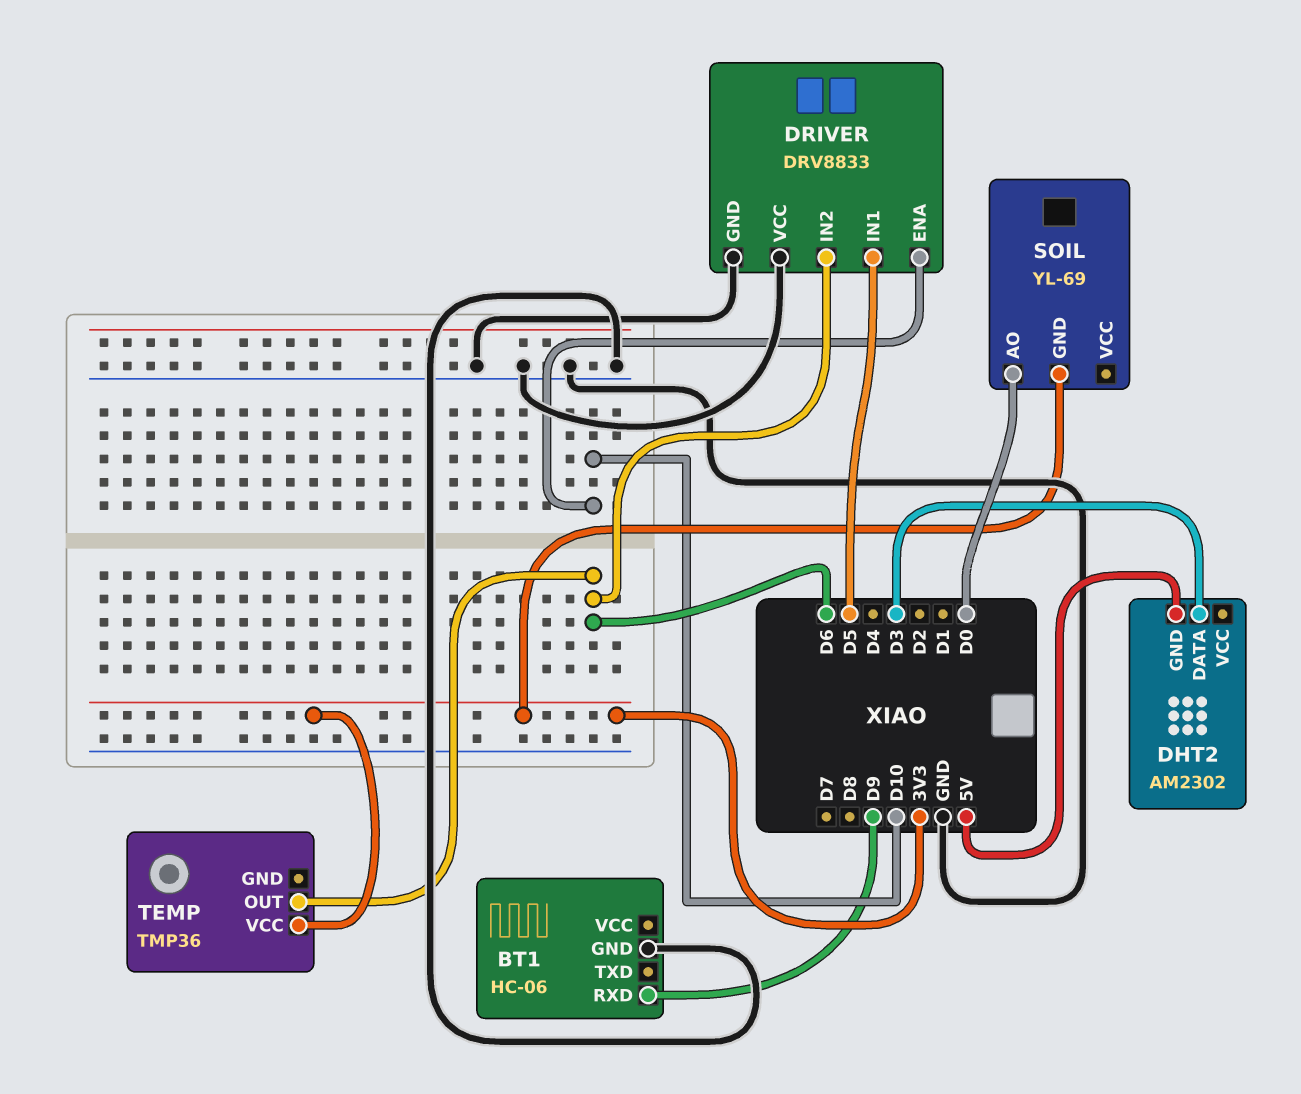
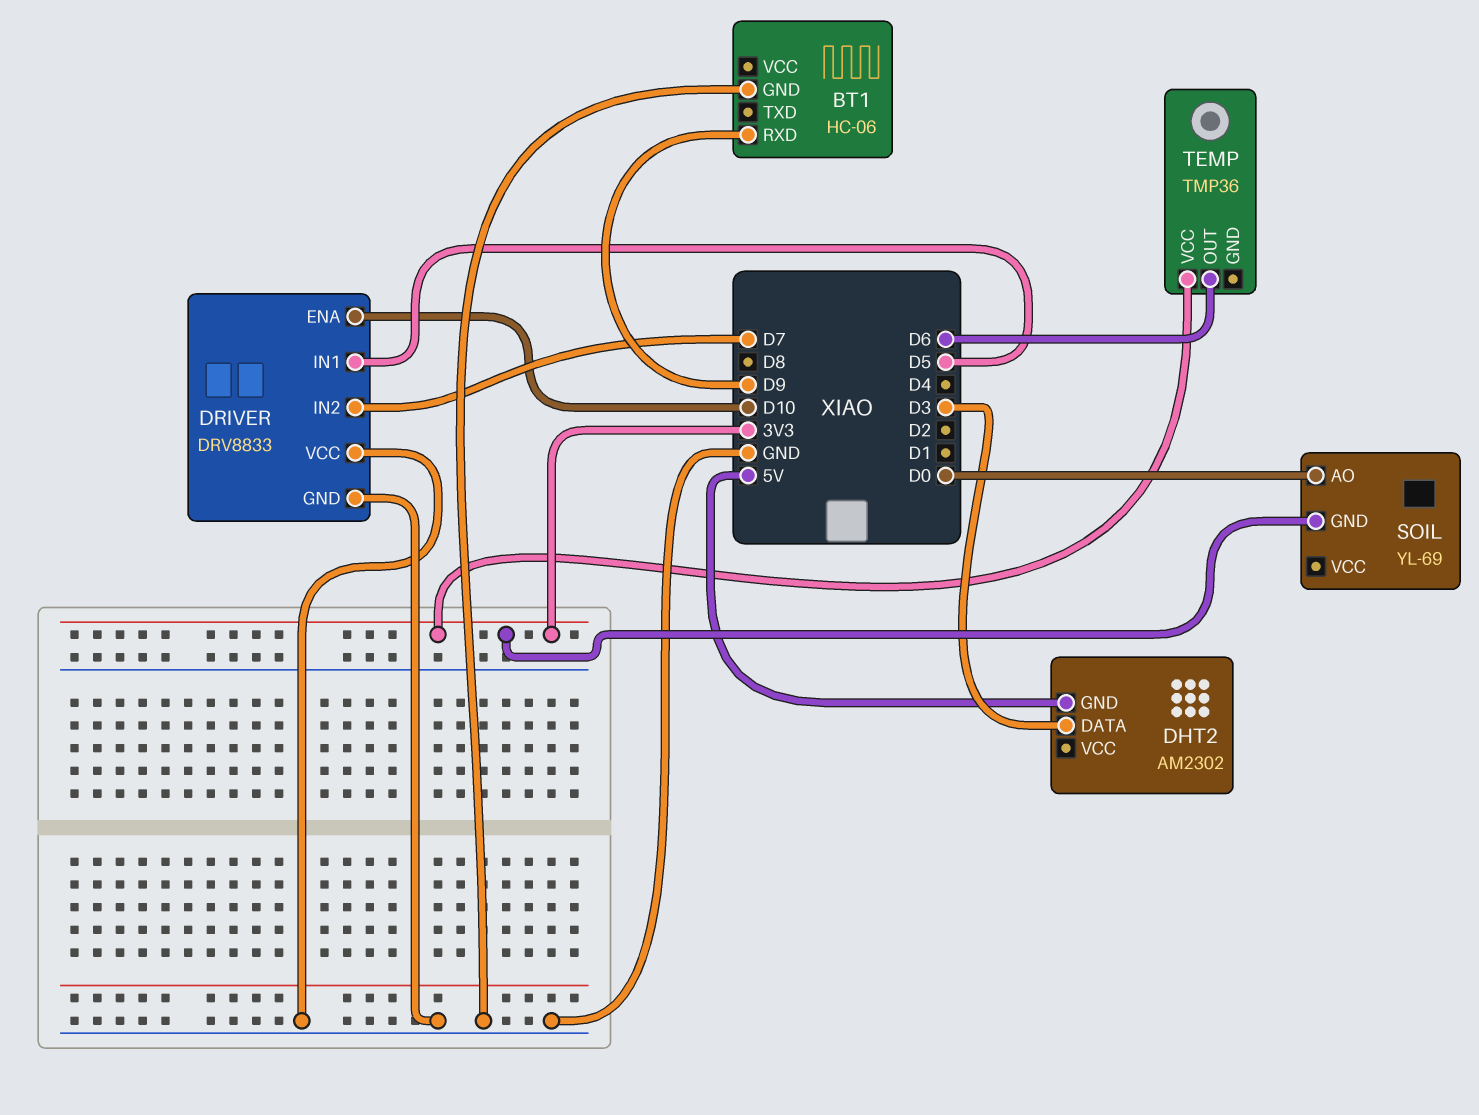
DRIVER pin IN2: D6 -> D7

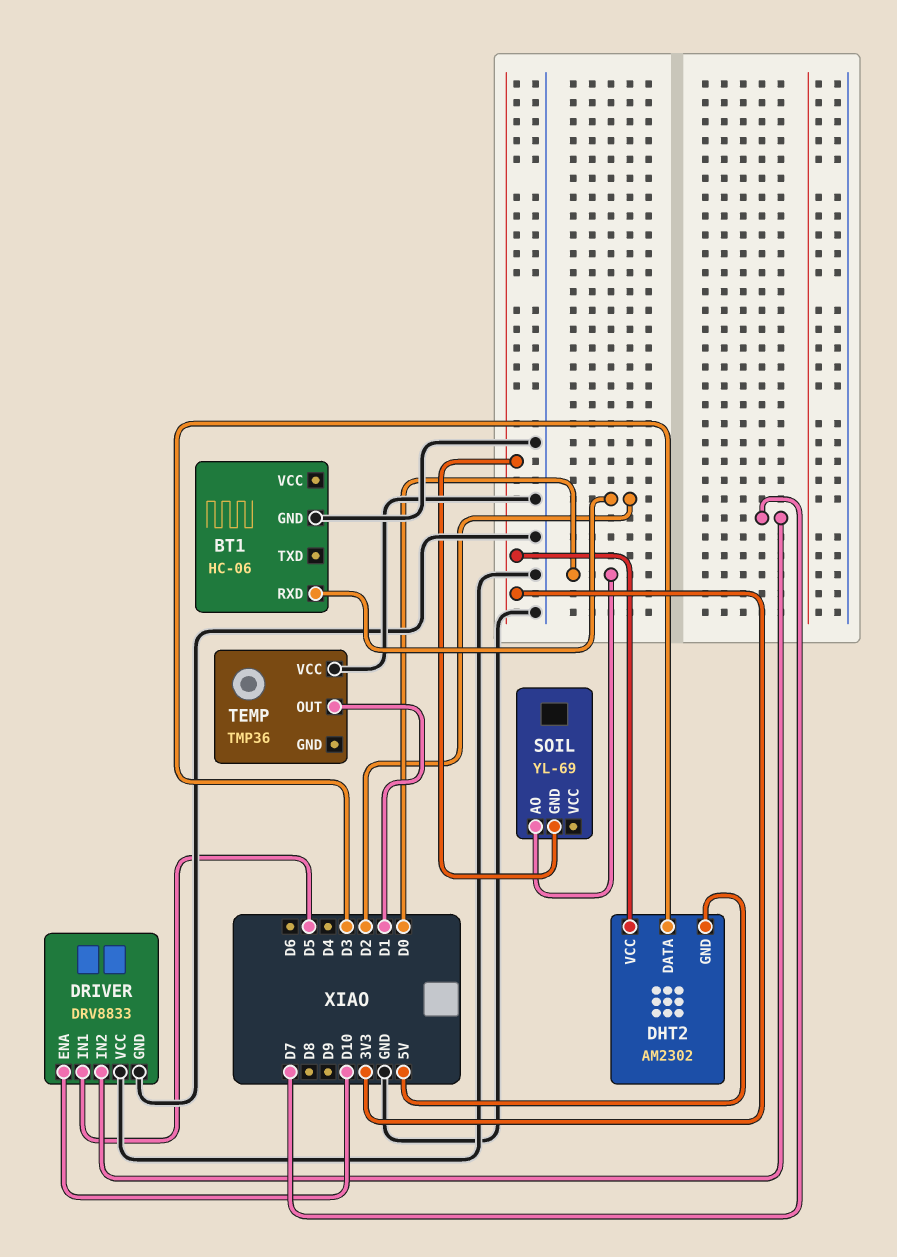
BT1 pin RXD: D9 -> D2
DHT2 pin VCC: none -> 3V3
TEMP pin OUT: D6 -> D1
TEMP pin VCC: 3V3 -> GND

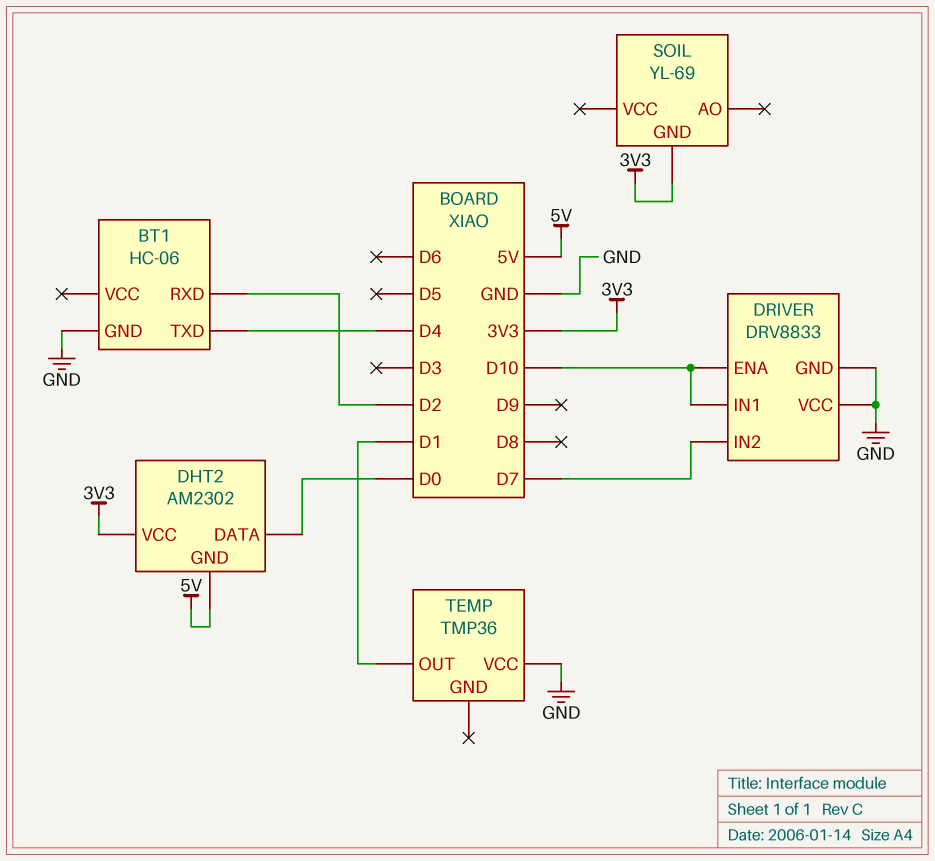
BT1 pin TXD: none -> D4
DHT2 pin DATA: D3 -> D0
DRIVER pin IN1: D5 -> D10
SOIL pin AO: D0 -> none

